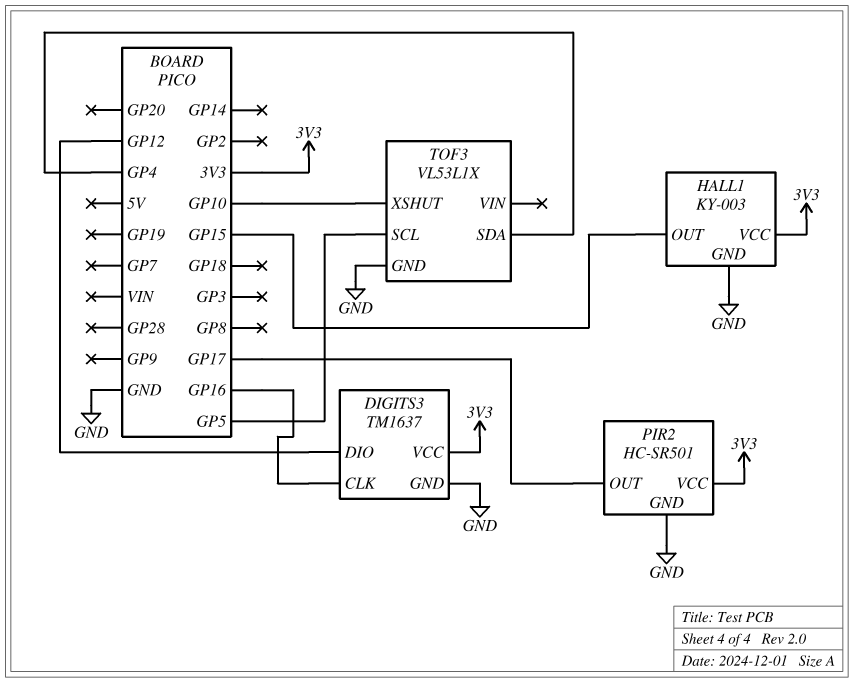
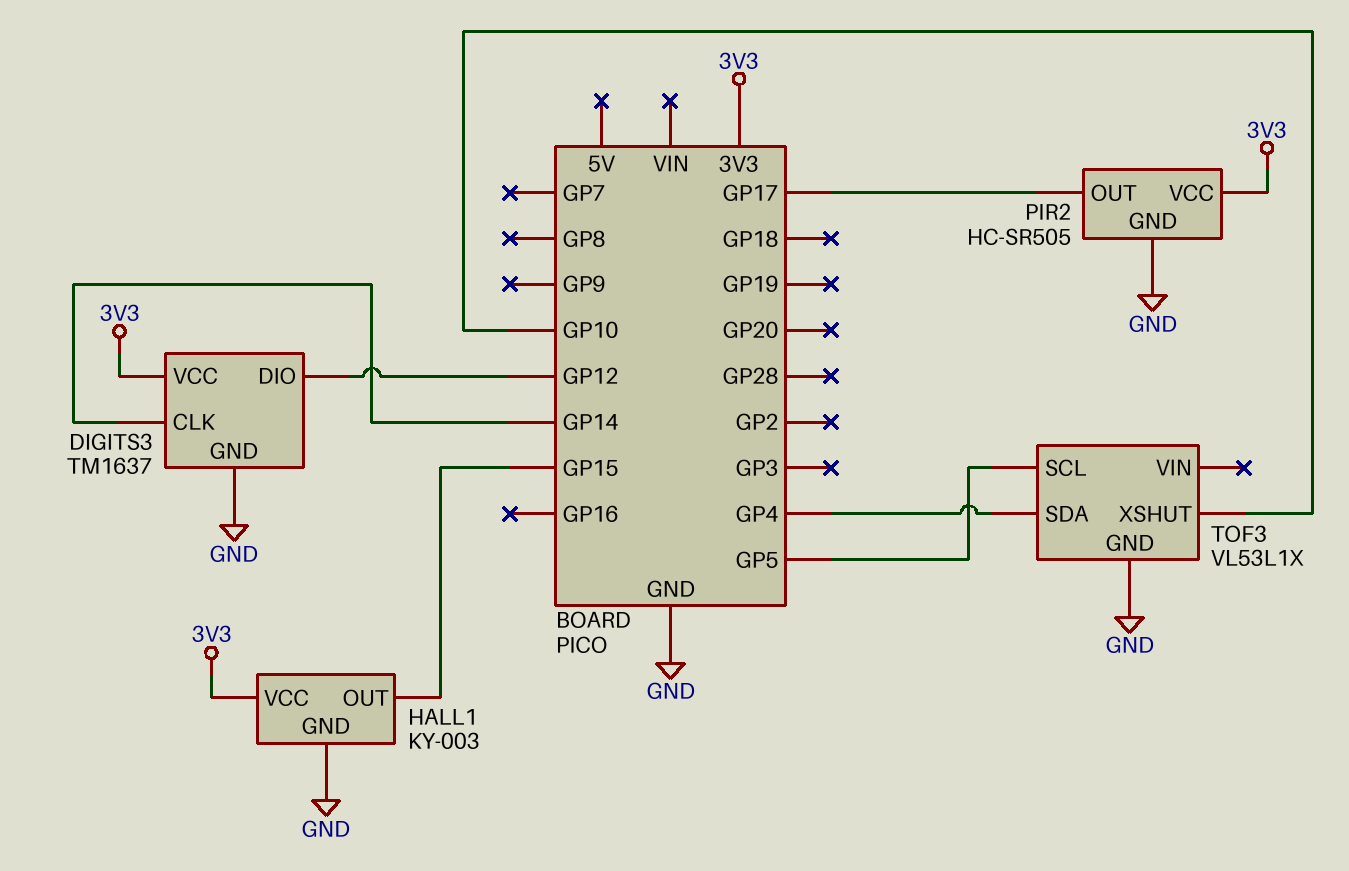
DIGITS3 pin CLK: GP16 -> GP14
PIR2: HC-SR501 -> HC-SR505

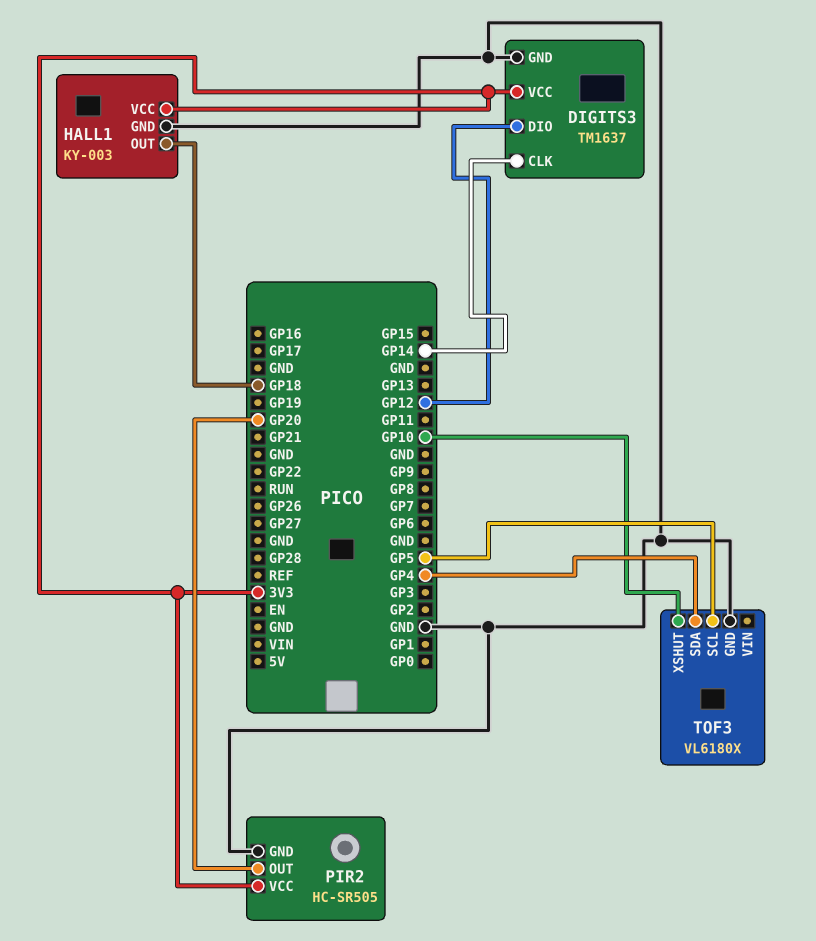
HALL1 pin OUT: GP15 -> GP18
PIR2 pin OUT: GP17 -> GP20
TOF3: VL53L1X -> VL6180X

